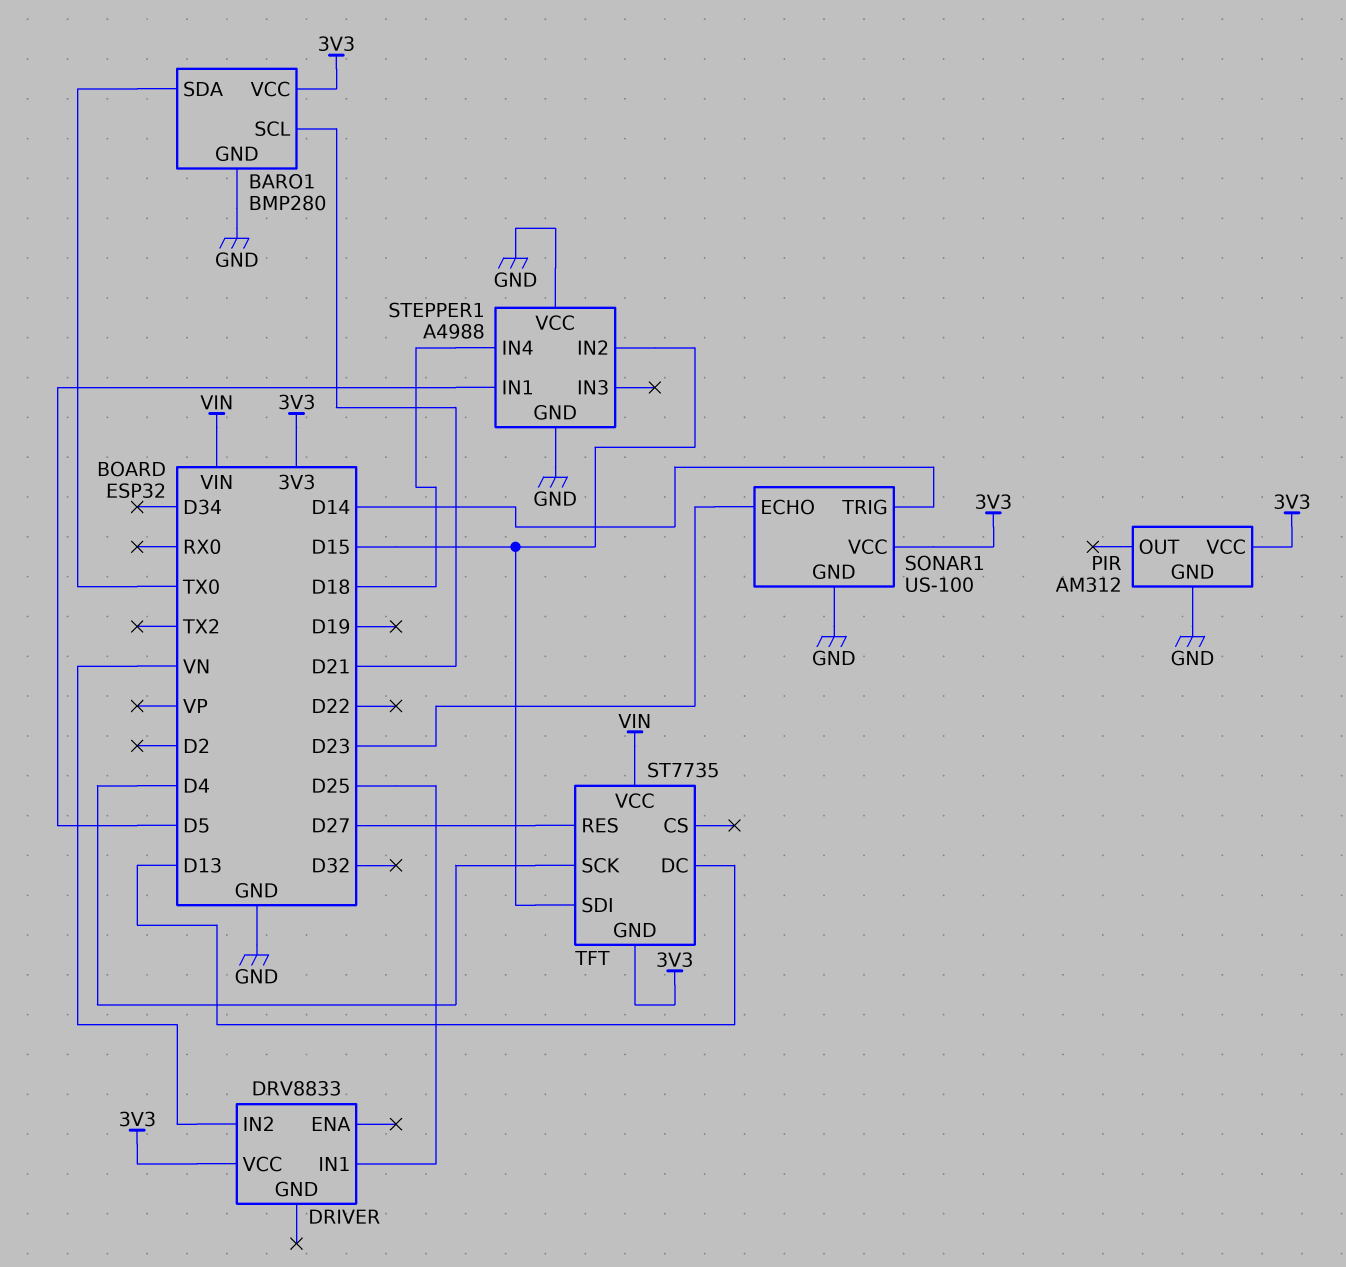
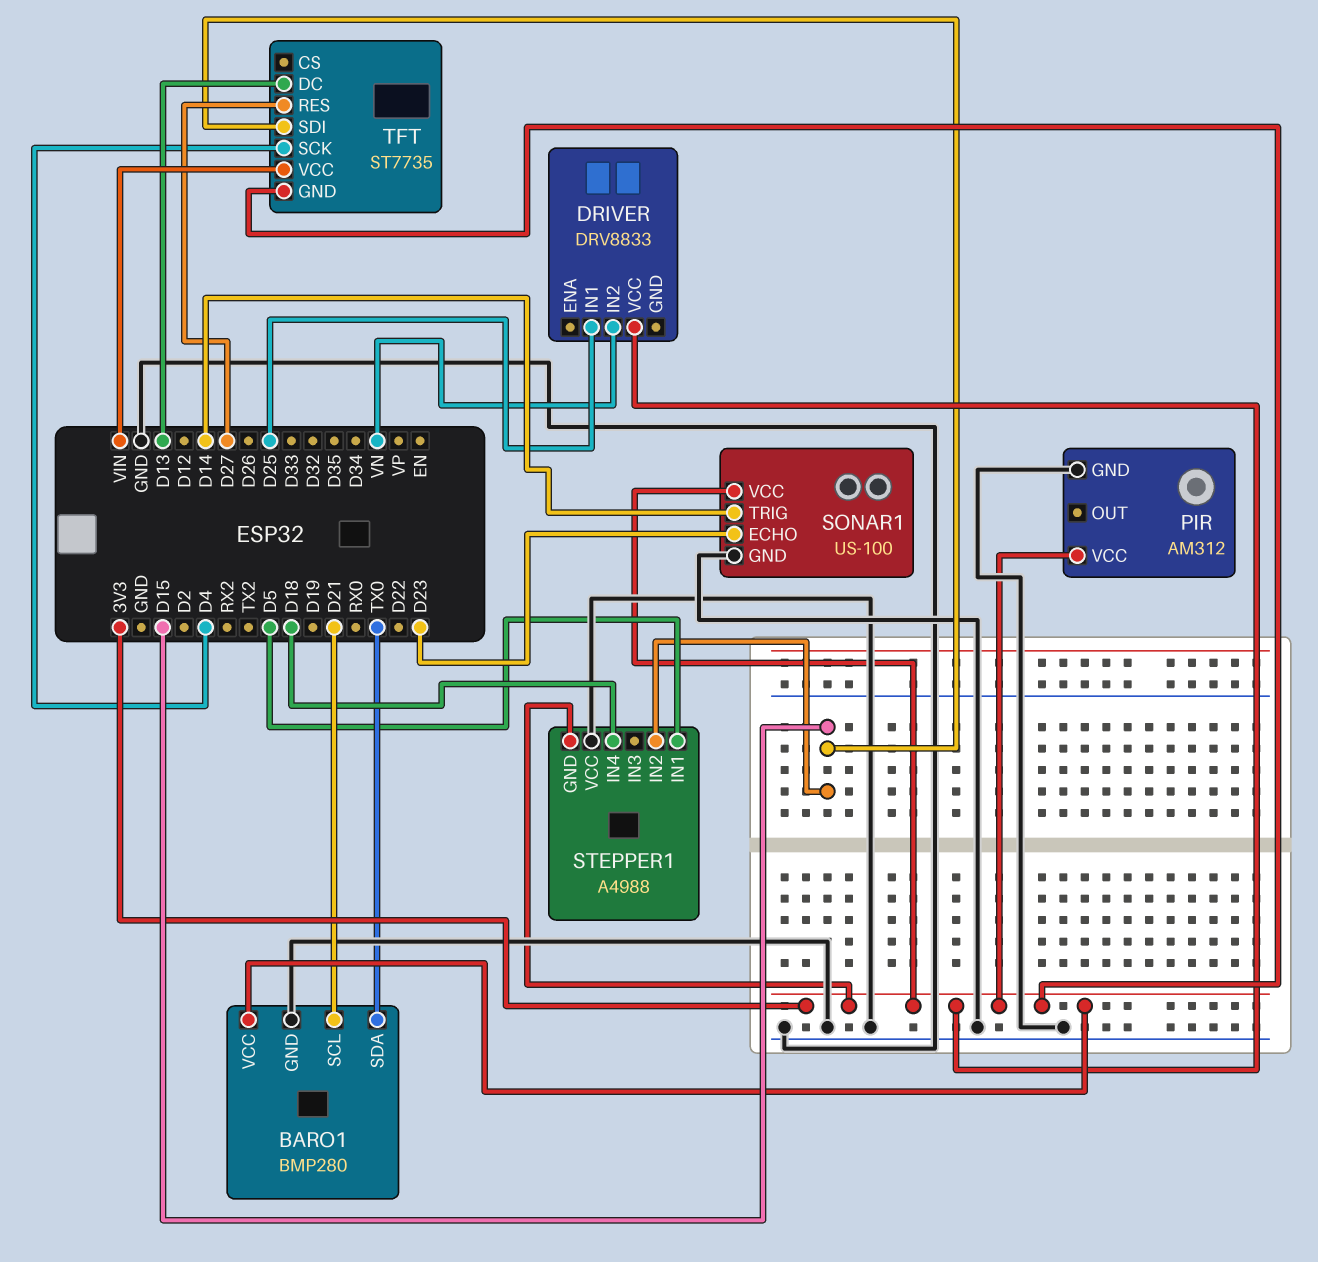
STEPPER1 pin GND: GND -> 3V3

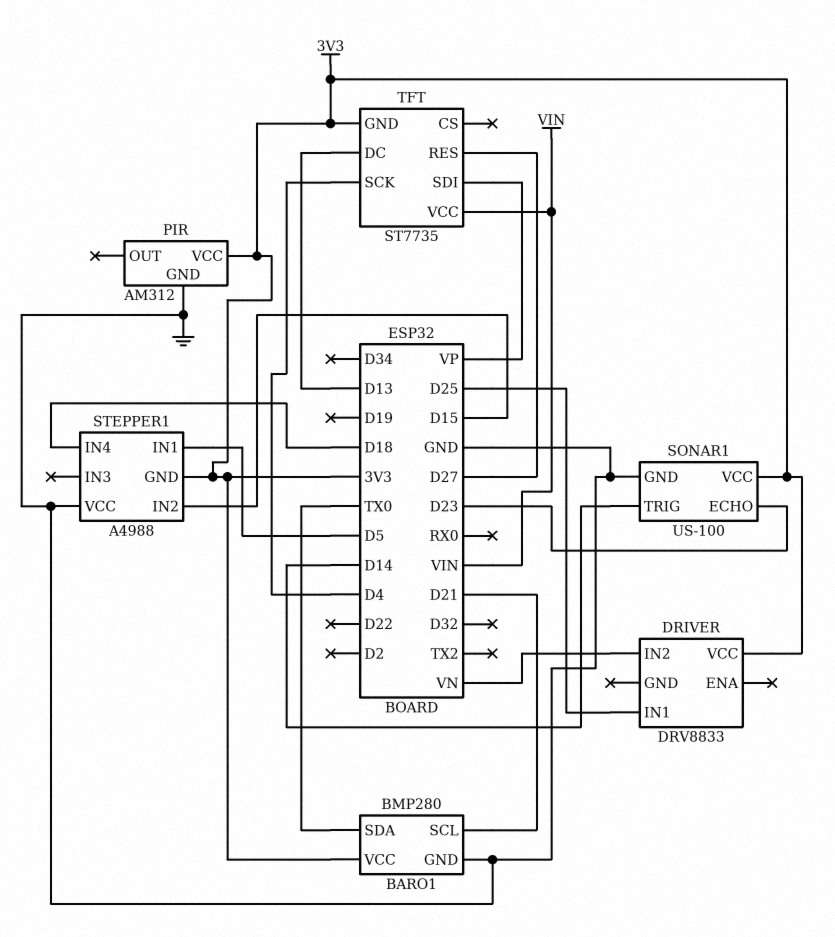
TFT pin SDI: D15 -> VP

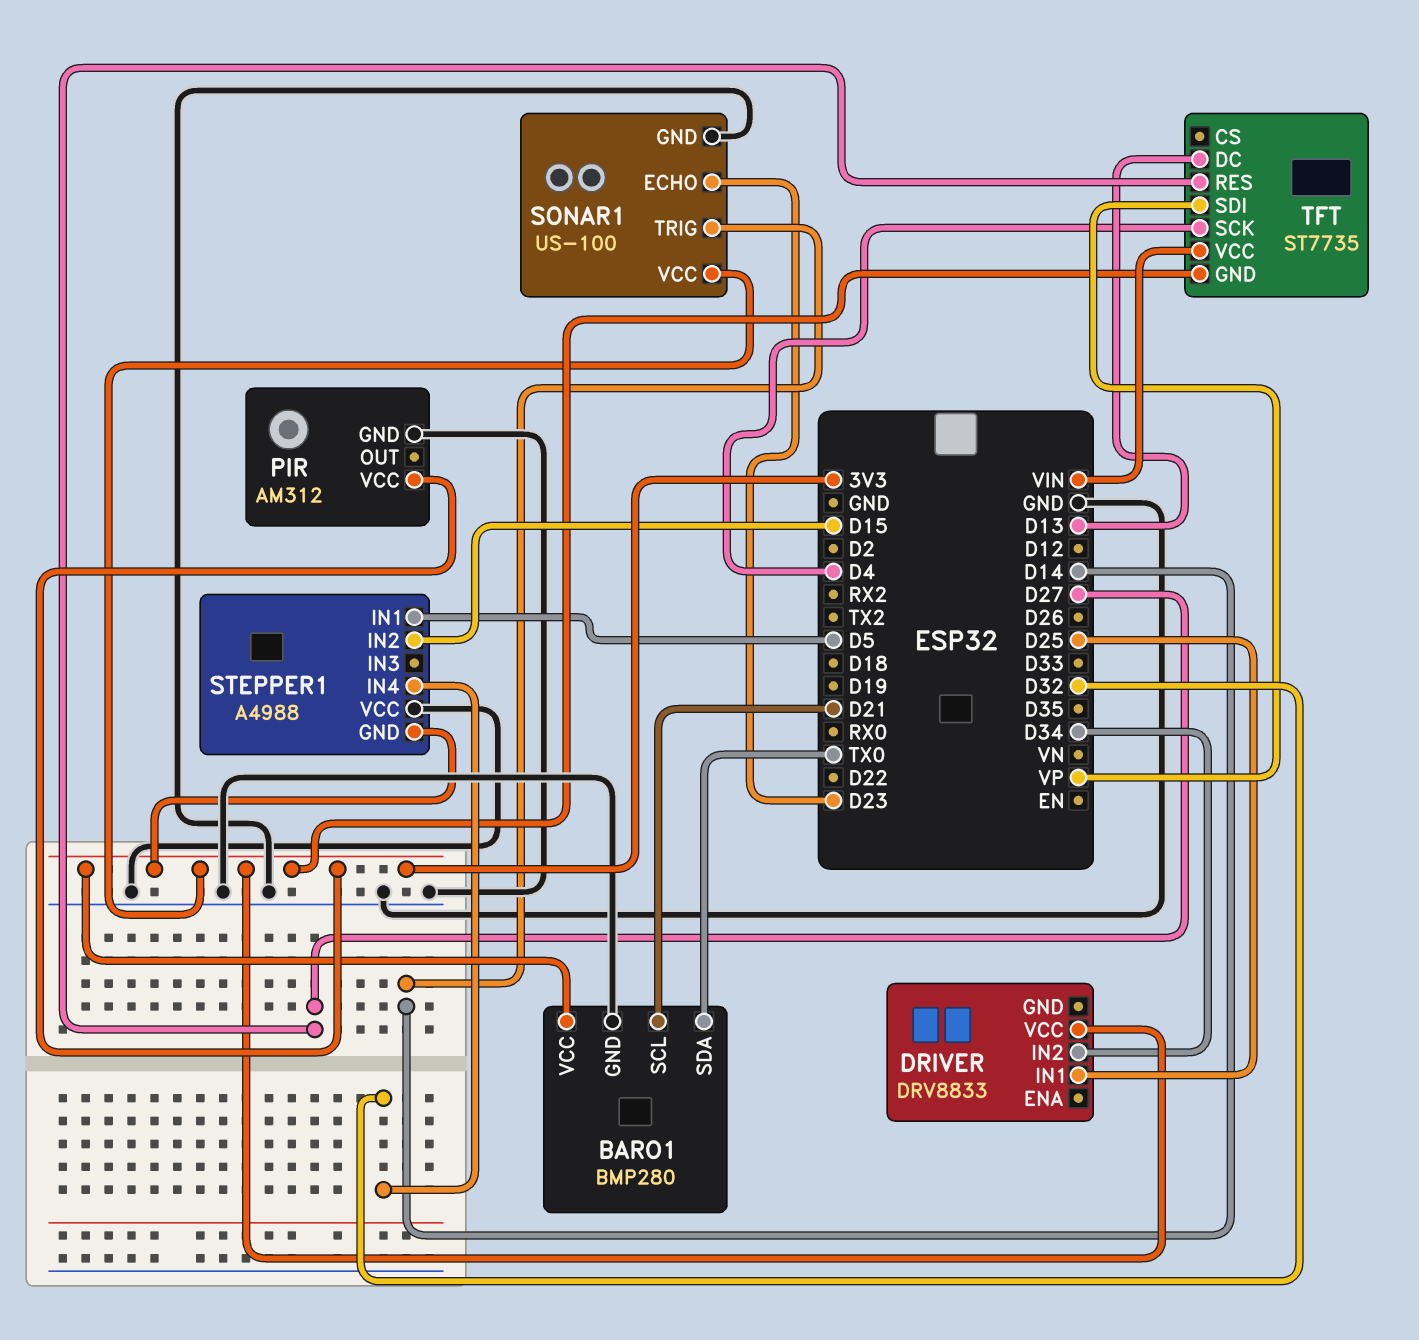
DRIVER pin IN2: VN -> D34
STEPPER1 pin IN4: D18 -> D32

